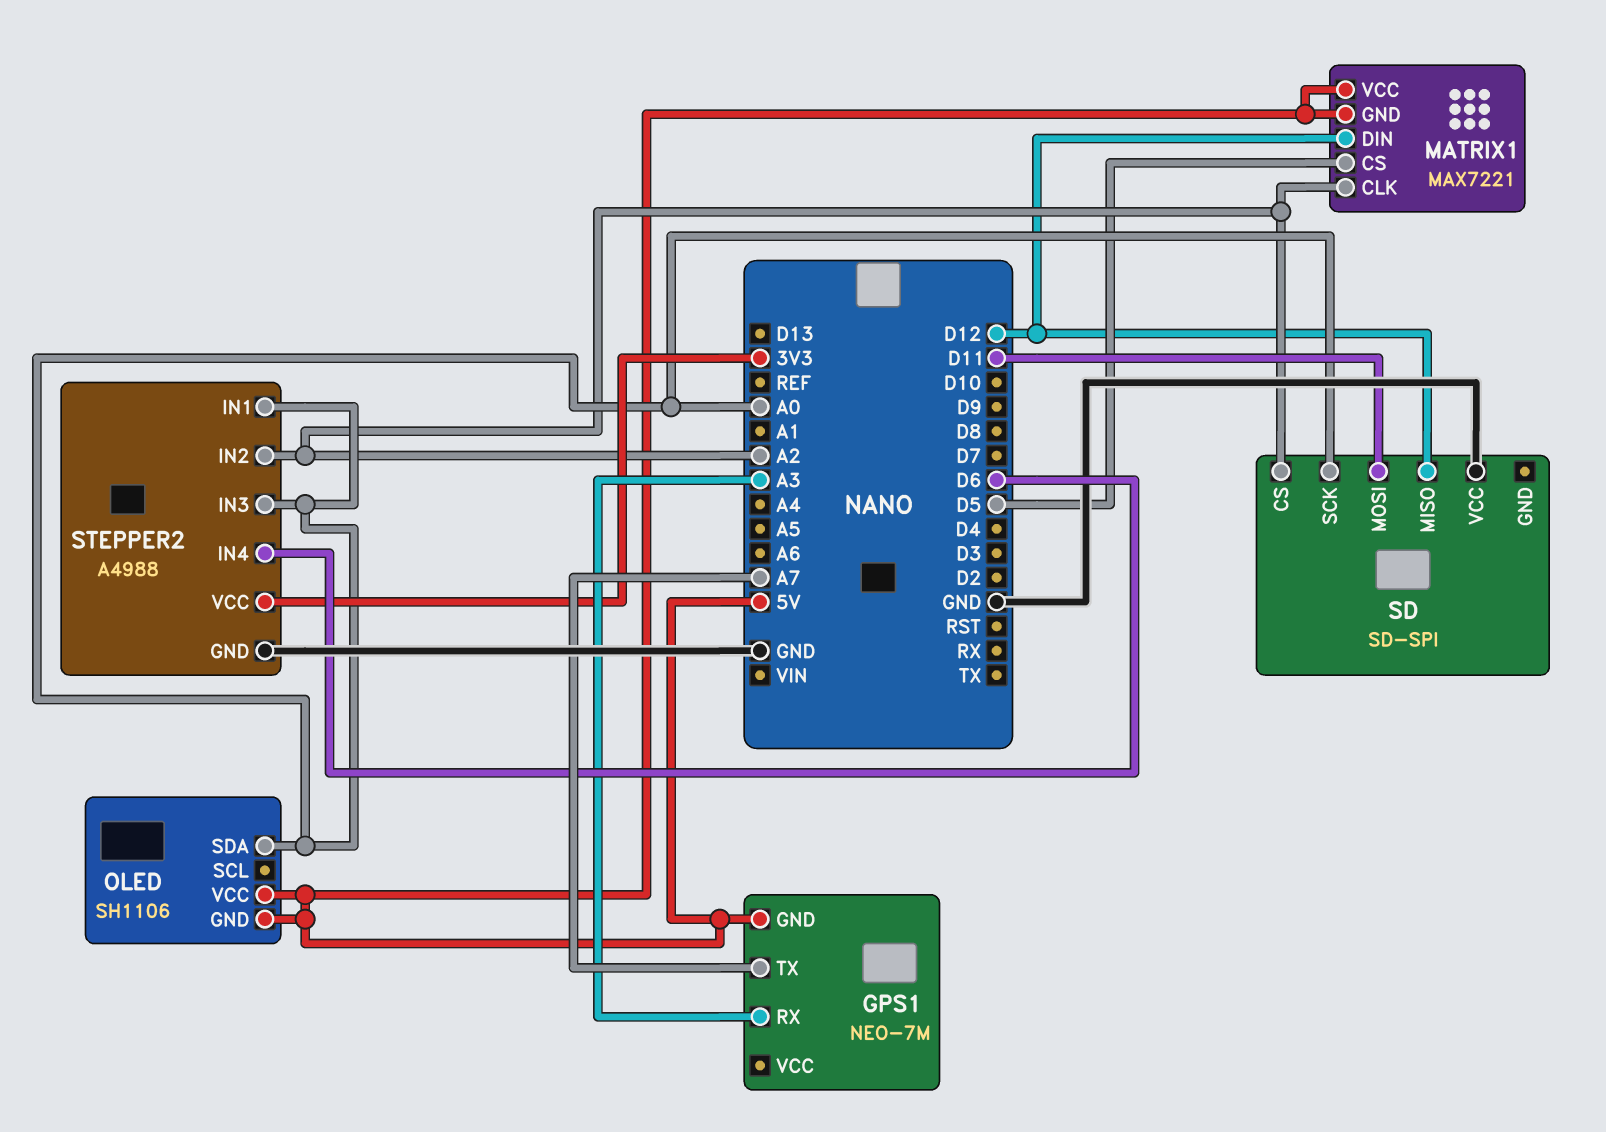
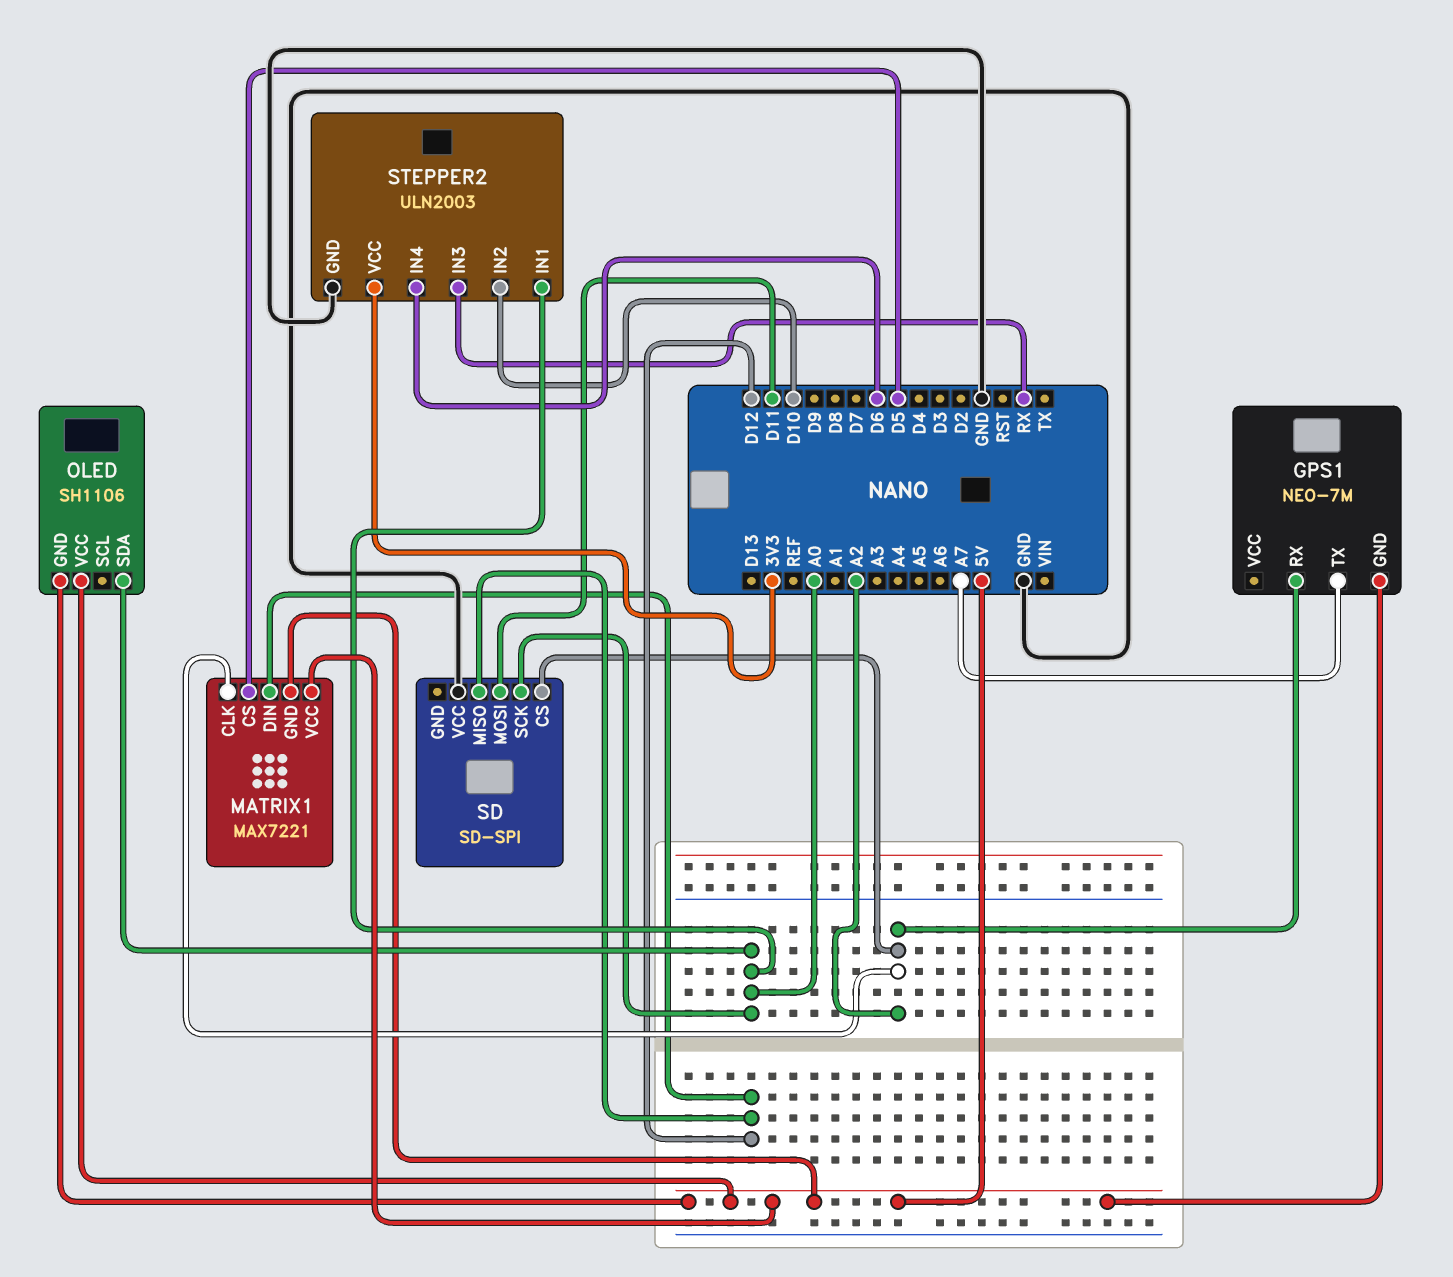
GPS1 pin RX: A3 -> A2
STEPPER2: A4988 -> ULN2003
STEPPER2 pin IN2: A2 -> D10
STEPPER2 pin IN3: A0 -> RX

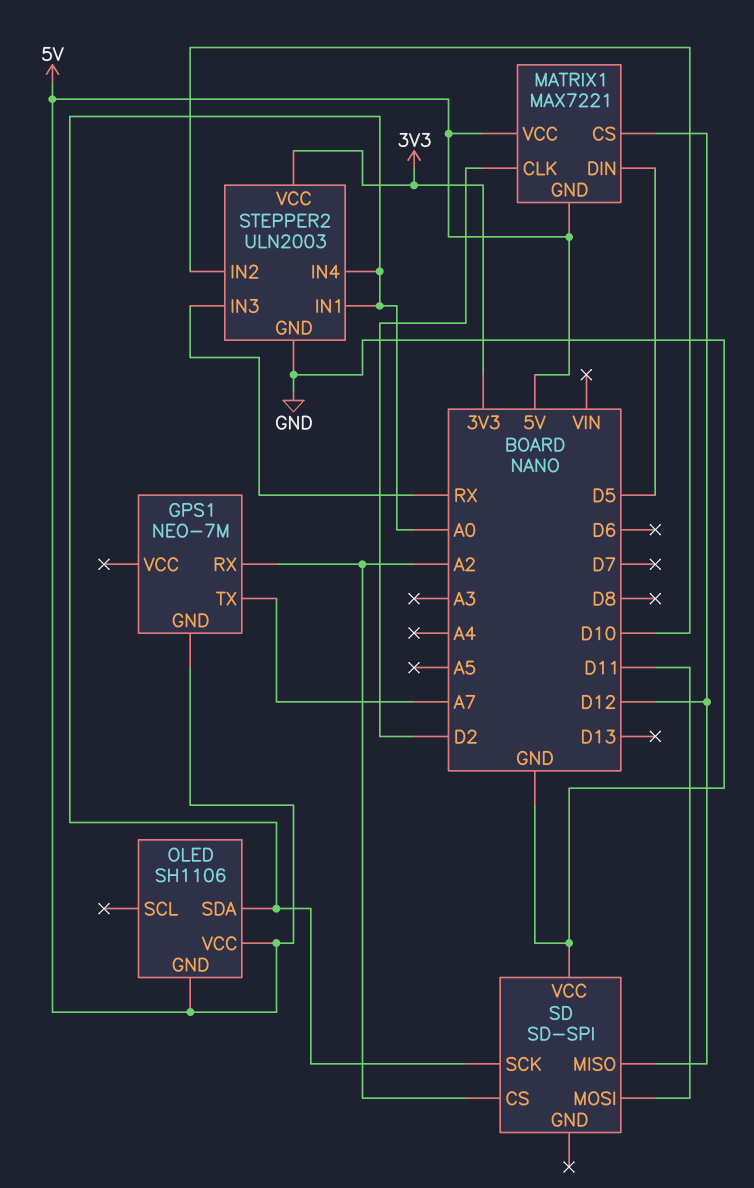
MATRIX1 pin CLK: A2 -> D2
MATRIX1 pin CS: D5 -> D12
MATRIX1 pin DIN: D12 -> D5
STEPPER2 pin IN4: D6 -> A0

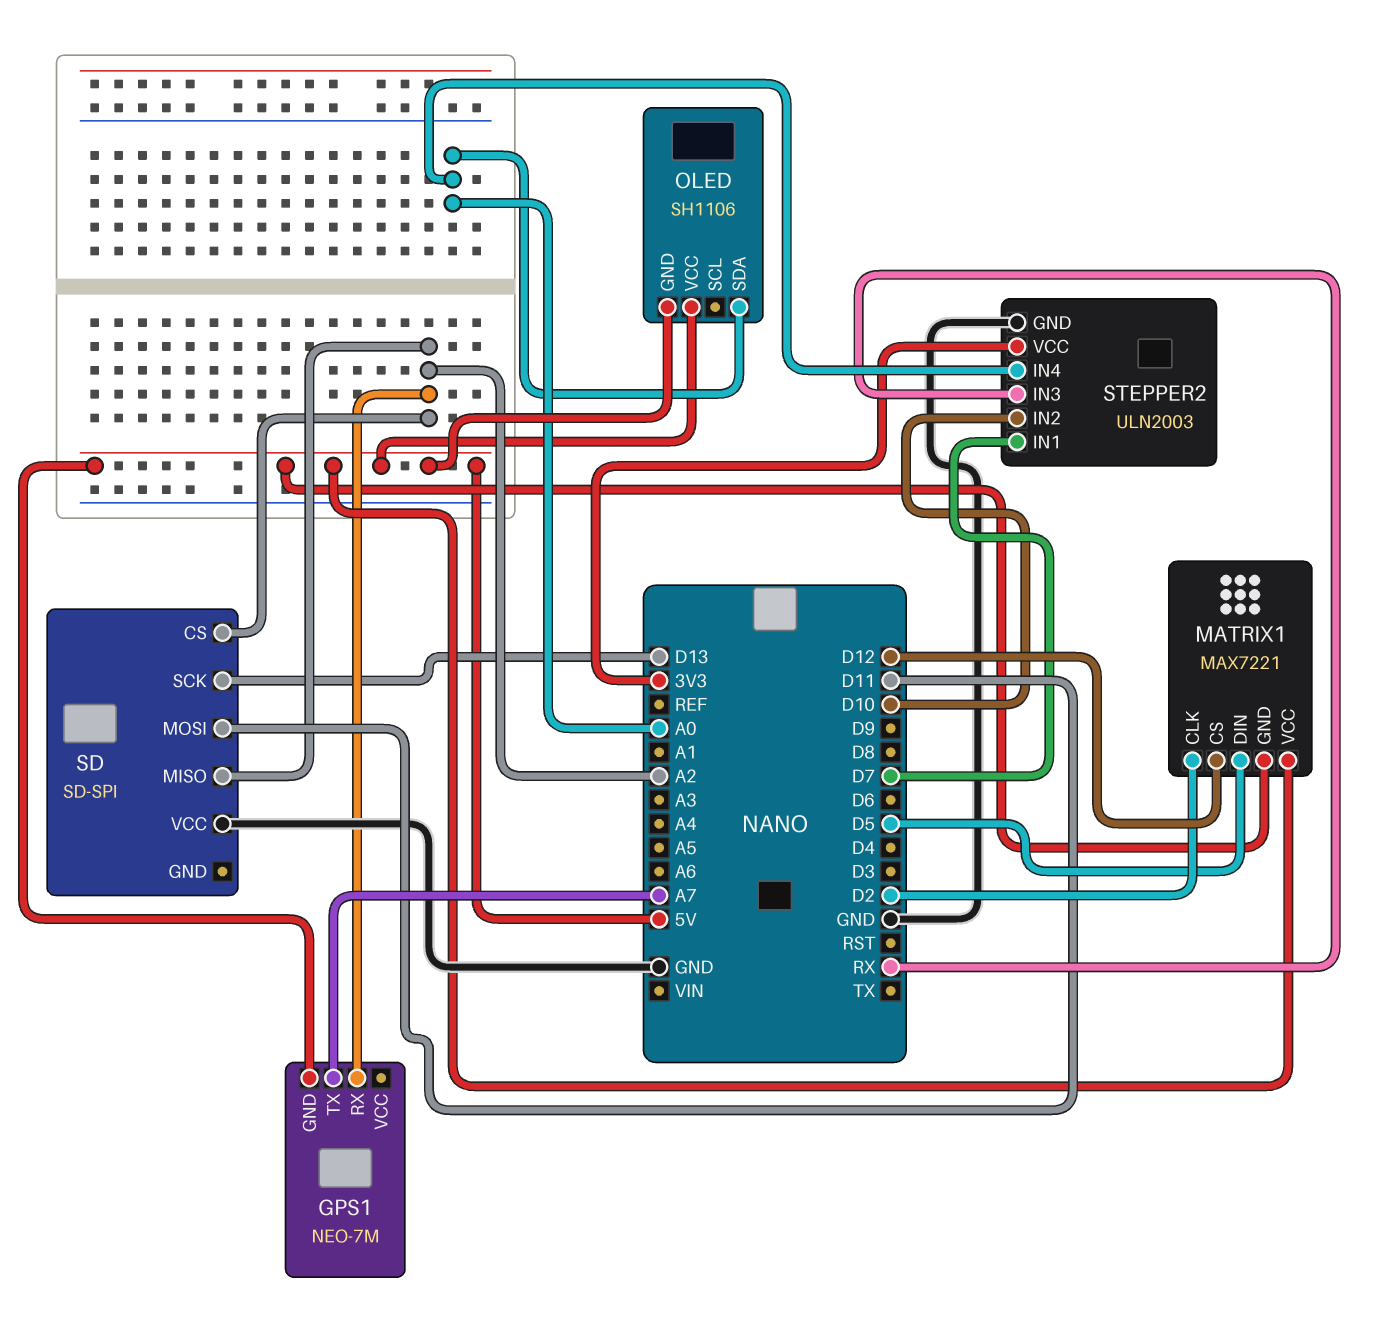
SD pin MISO: D12 -> A2
SD pin SCK: A0 -> D13
STEPPER2 pin IN1: A0 -> D7

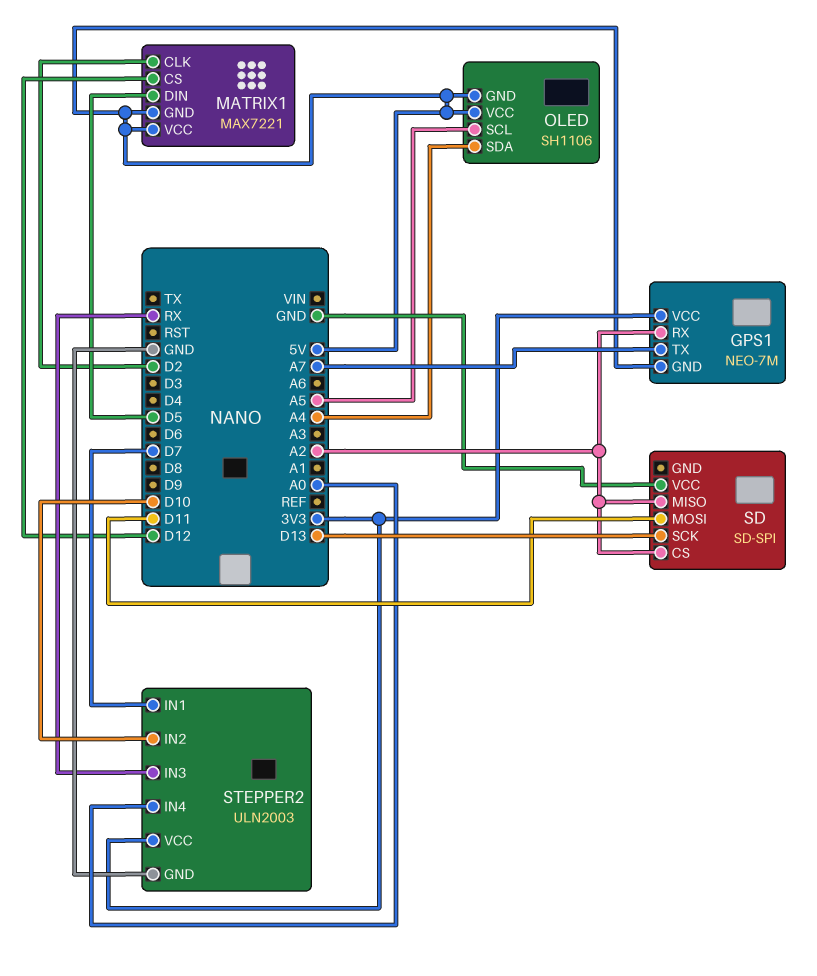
GPS1 pin VCC: none -> 3V3
OLED pin SCL: none -> A5
OLED pin SDA: A0 -> A4

